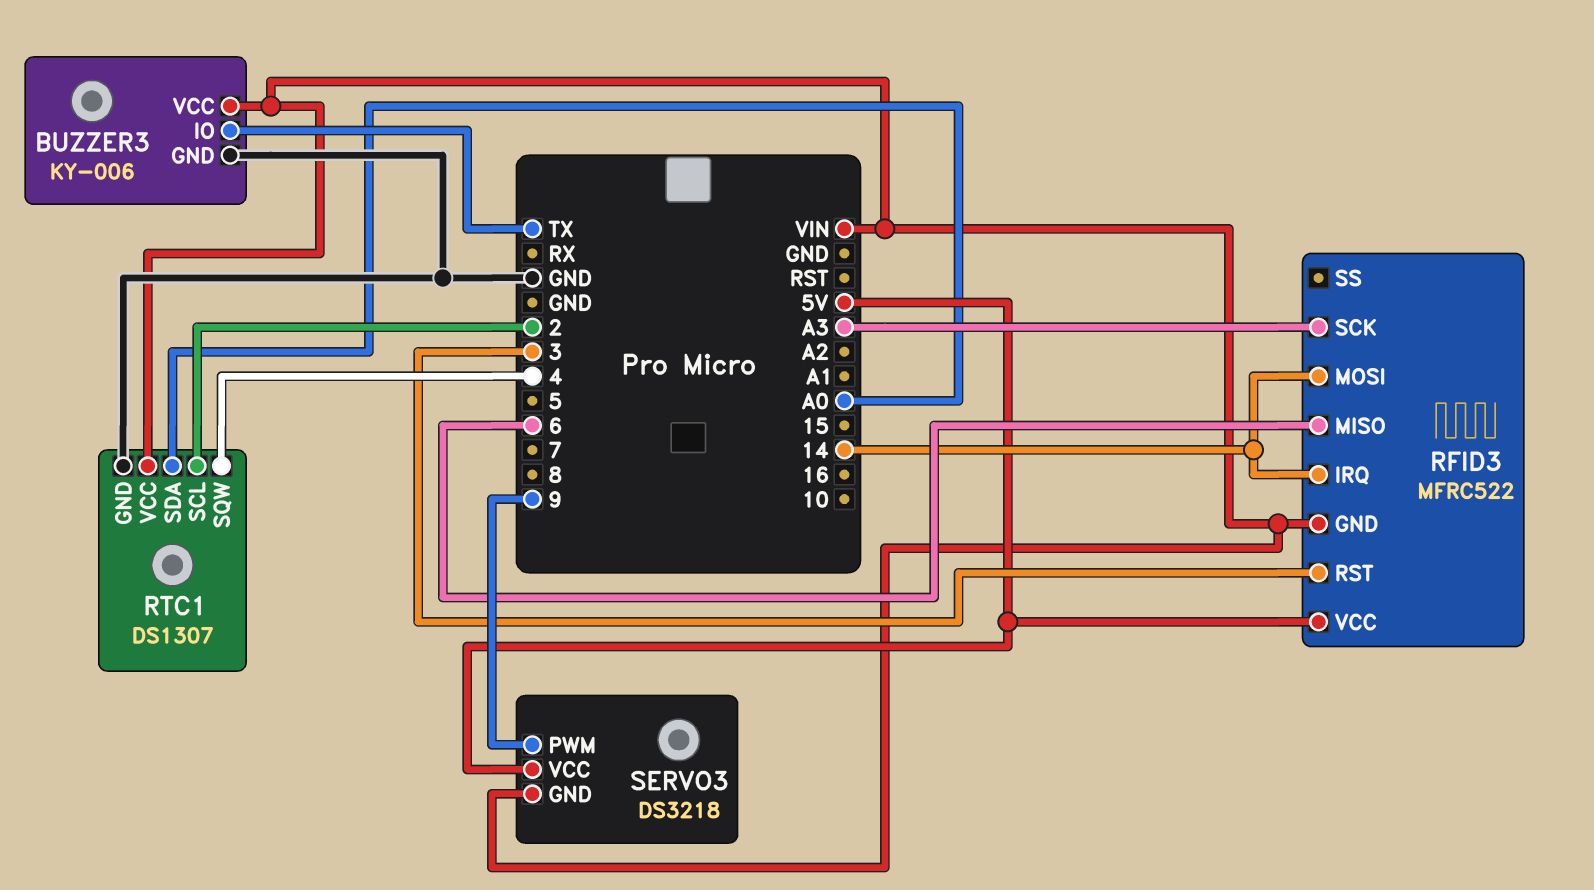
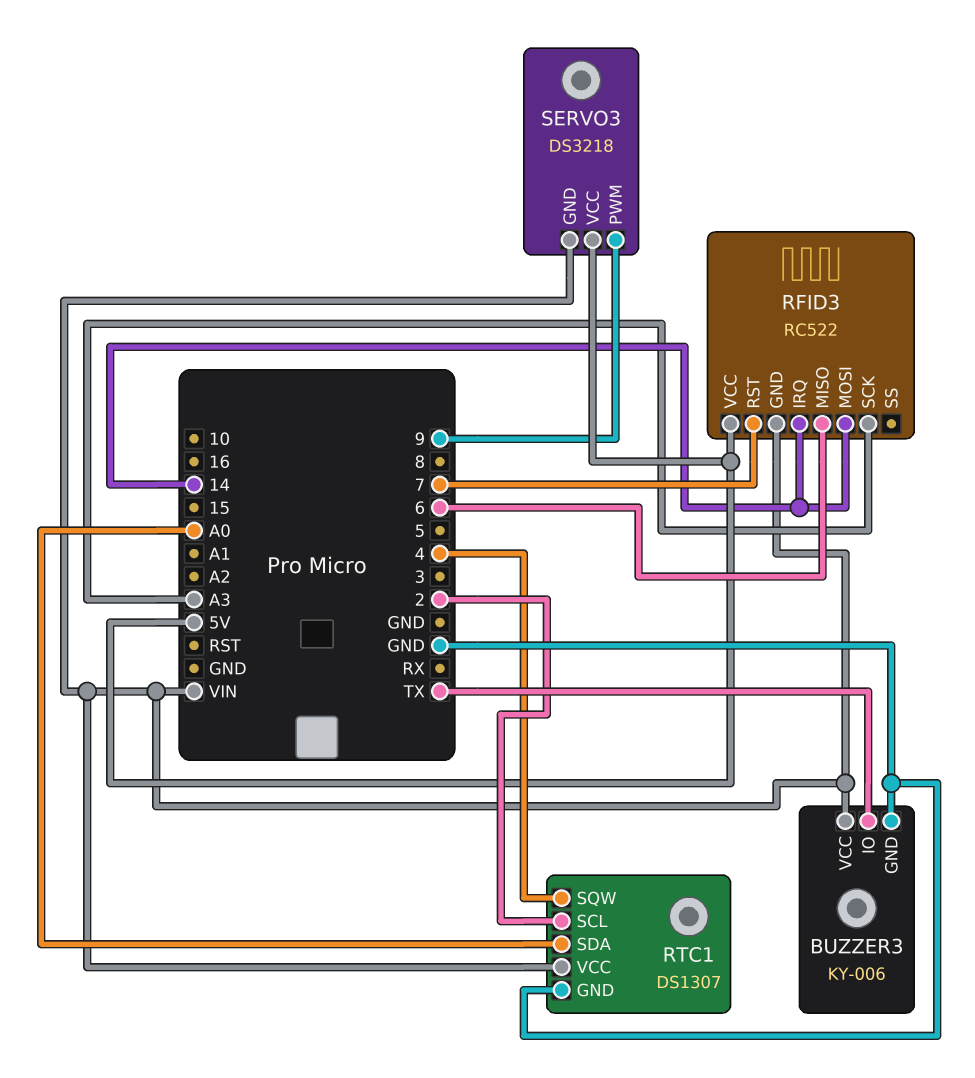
RFID3: MFRC522 -> RC522
RFID3 pin RST: 3 -> 7

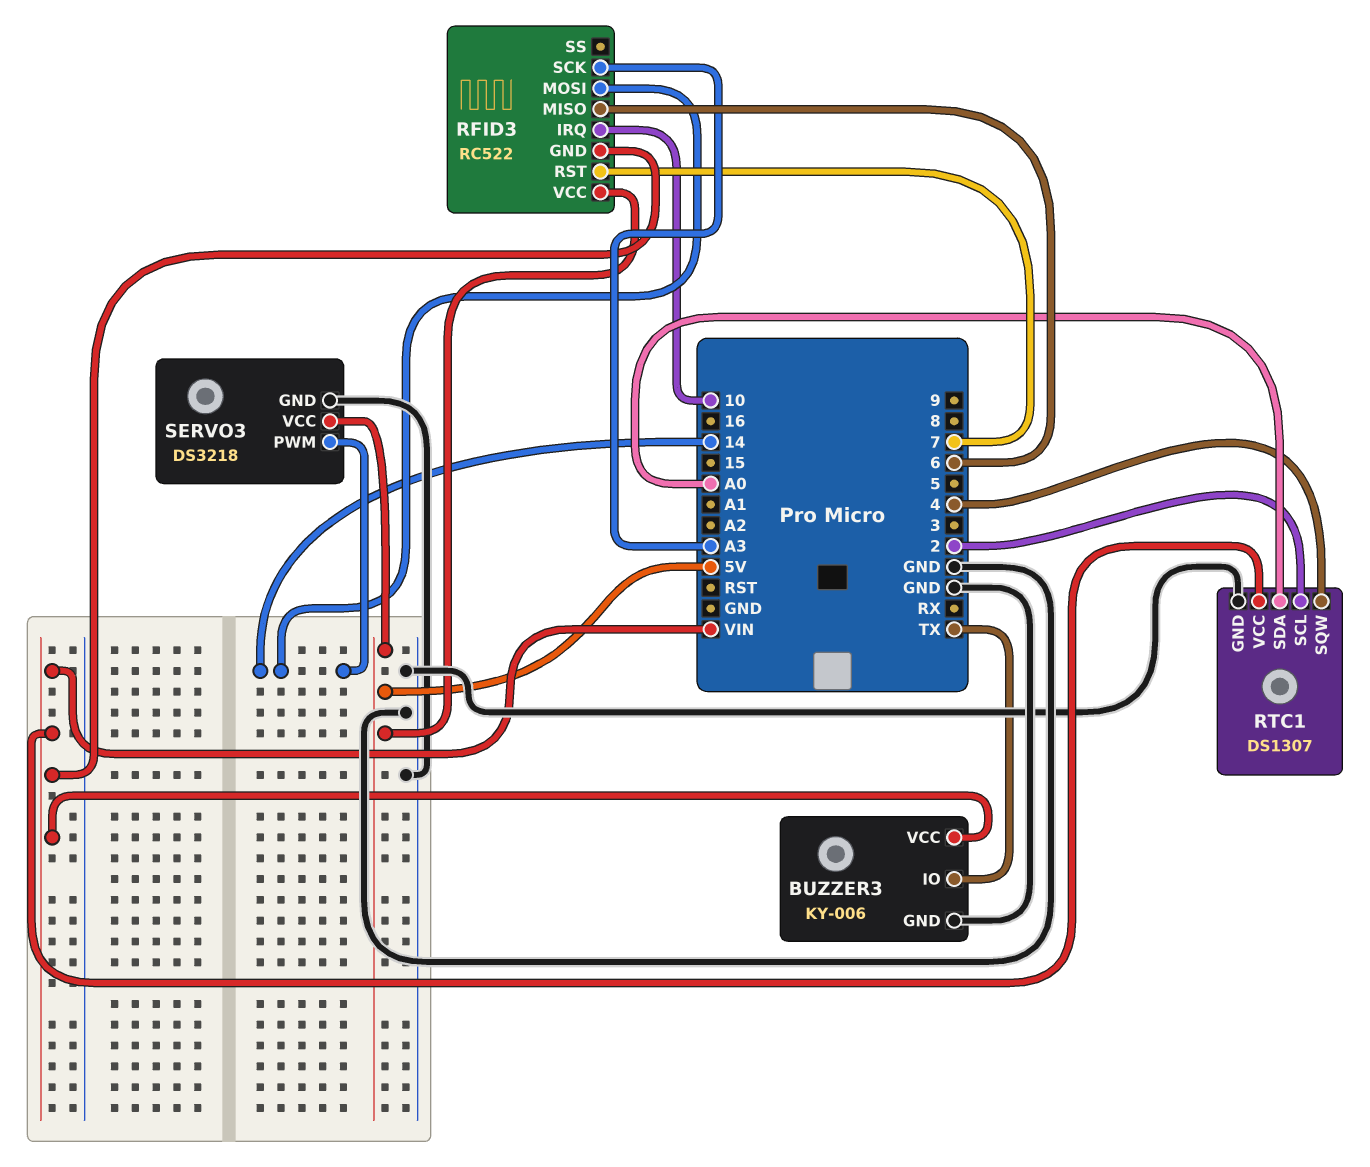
RFID3 pin IRQ: 14 -> 10
SERVO3 pin GND: VIN -> GND
SERVO3 pin PWM: 9 -> 14

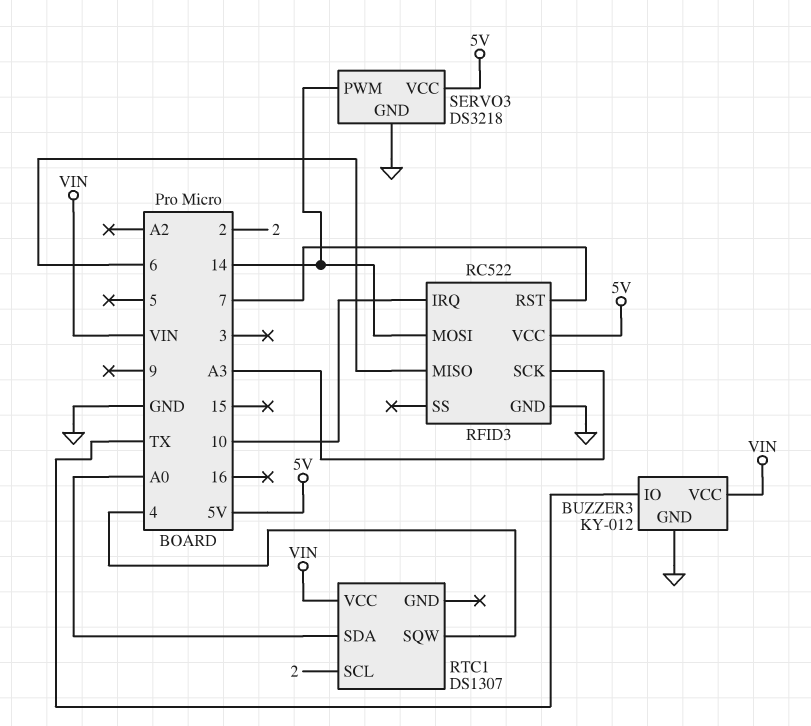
BUZZER3: KY-006 -> KY-012
RFID3 pin GND: VIN -> GND
RTC1 pin GND: GND -> none

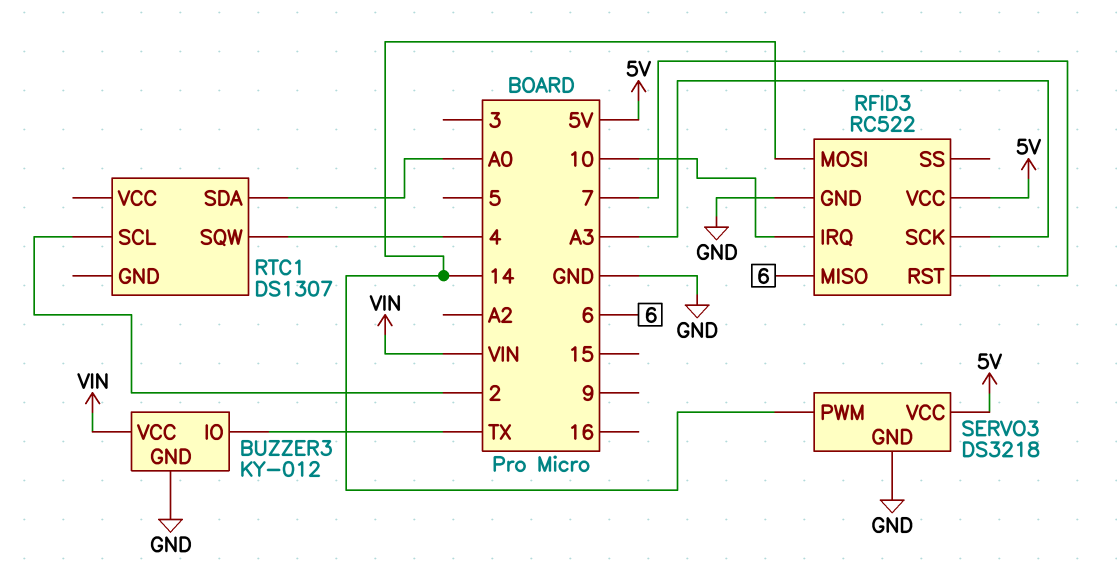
RTC1 pin VCC: VIN -> none

